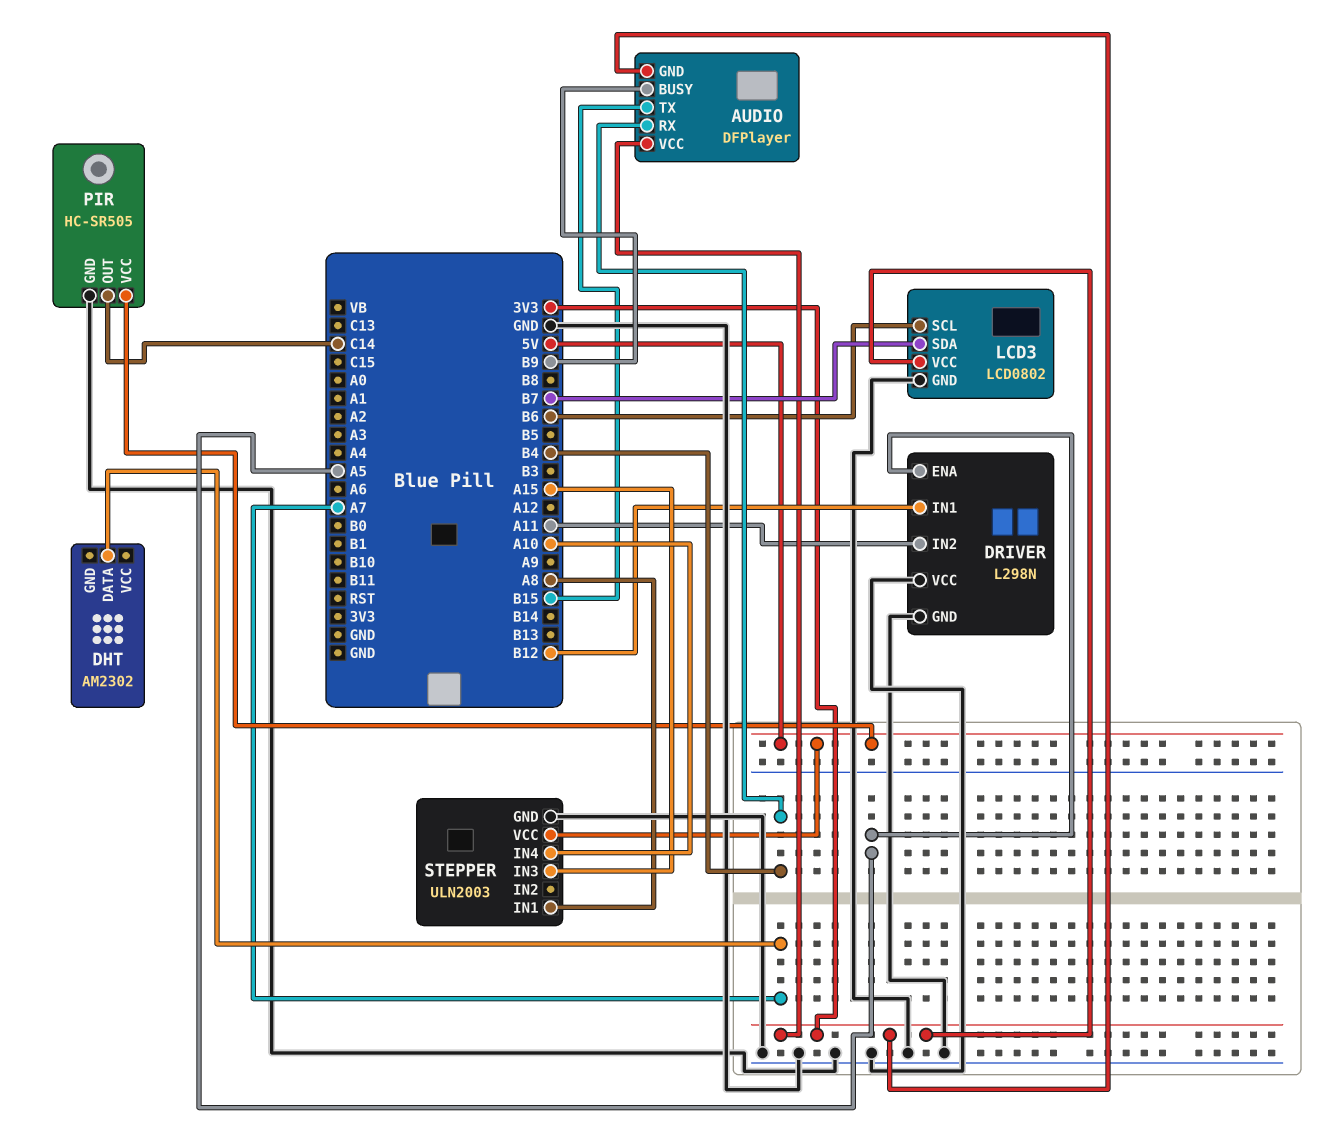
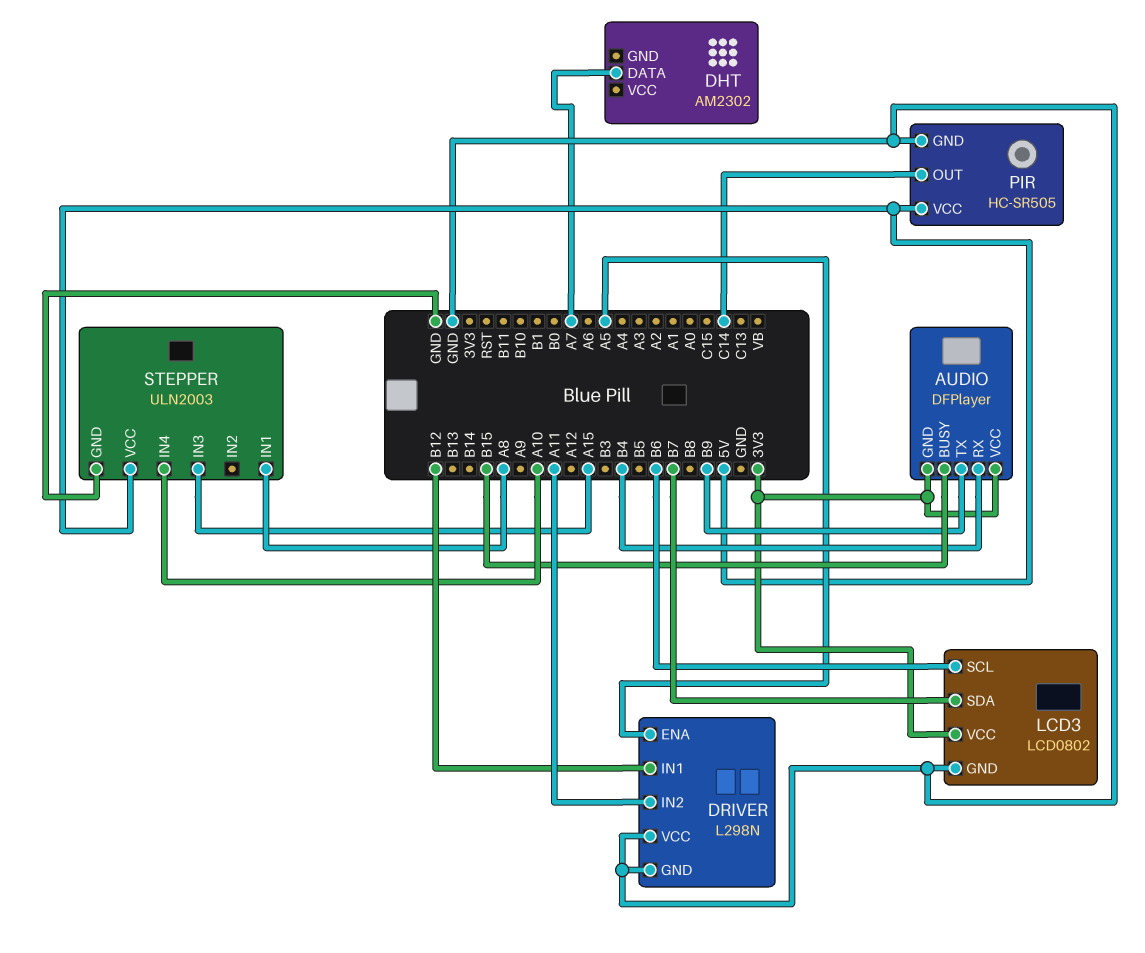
AUDIO pin BUSY: B9 -> B15
AUDIO pin TX: B15 -> B9

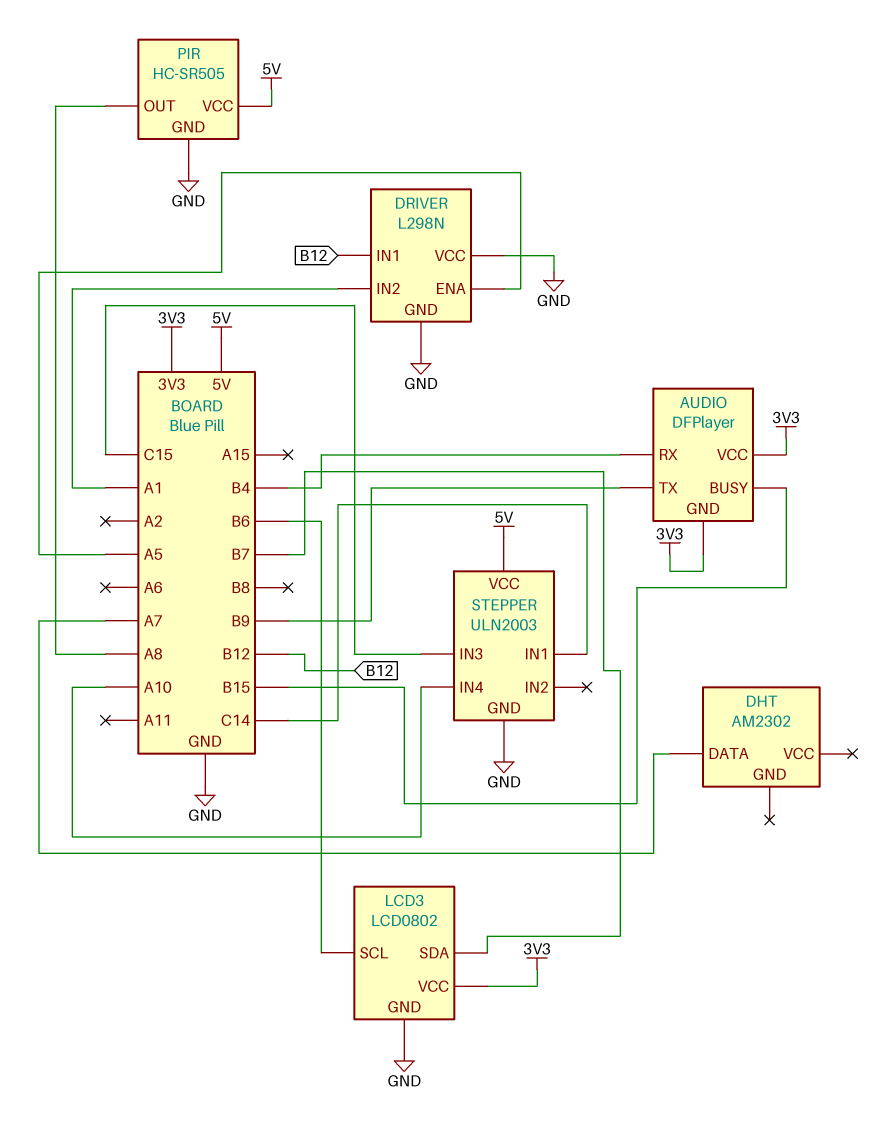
DRIVER pin IN2: A11 -> A1
PIR pin OUT: C14 -> A8
STEPPER pin IN1: A8 -> C14
STEPPER pin IN3: A15 -> C15

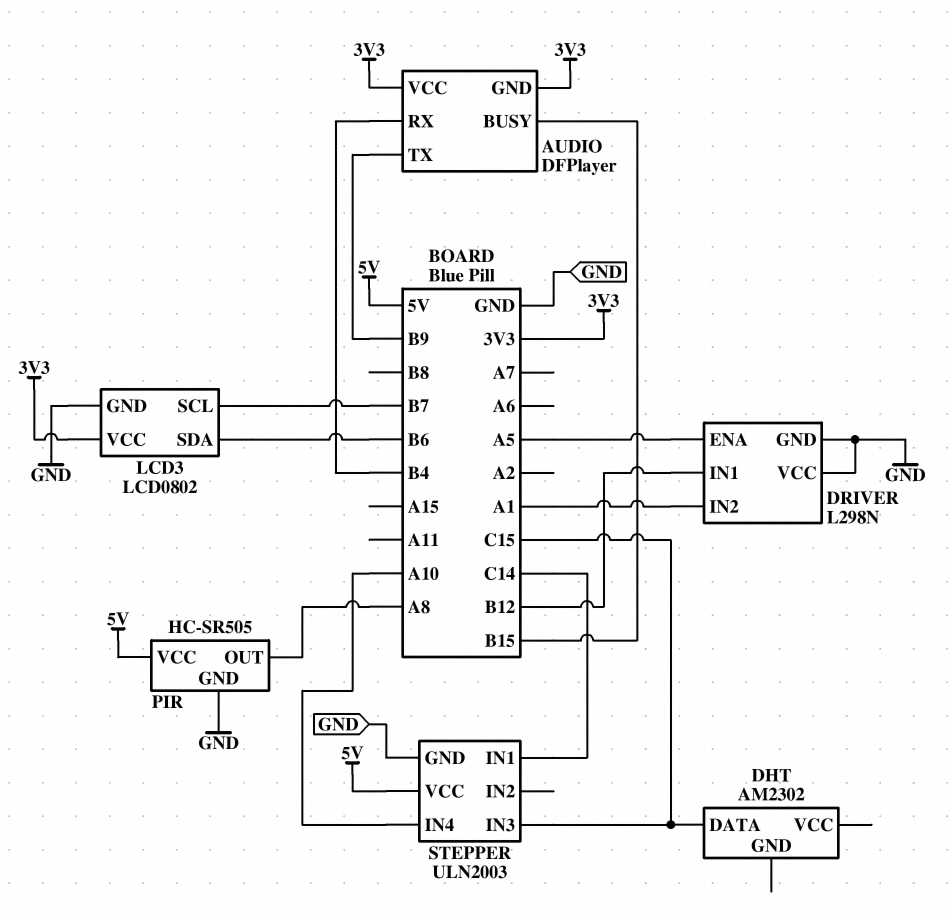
DHT pin DATA: A7 -> C15
LCD3 pin SCL: B6 -> B7
LCD3 pin SDA: B7 -> B6

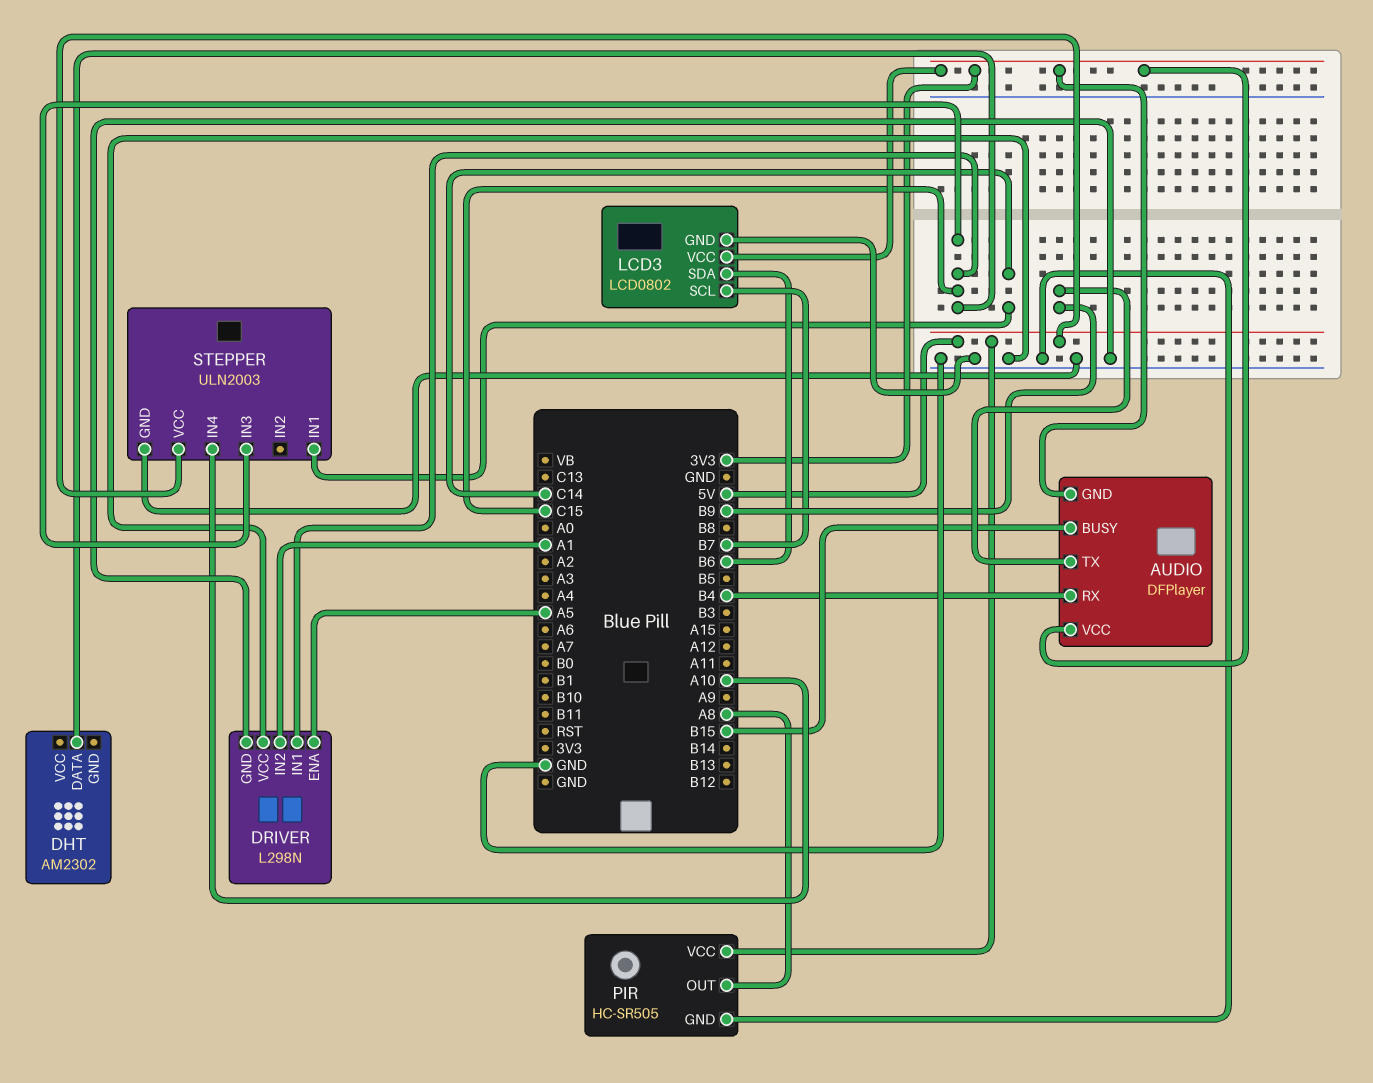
DRIVER pin IN1: B12 -> C15

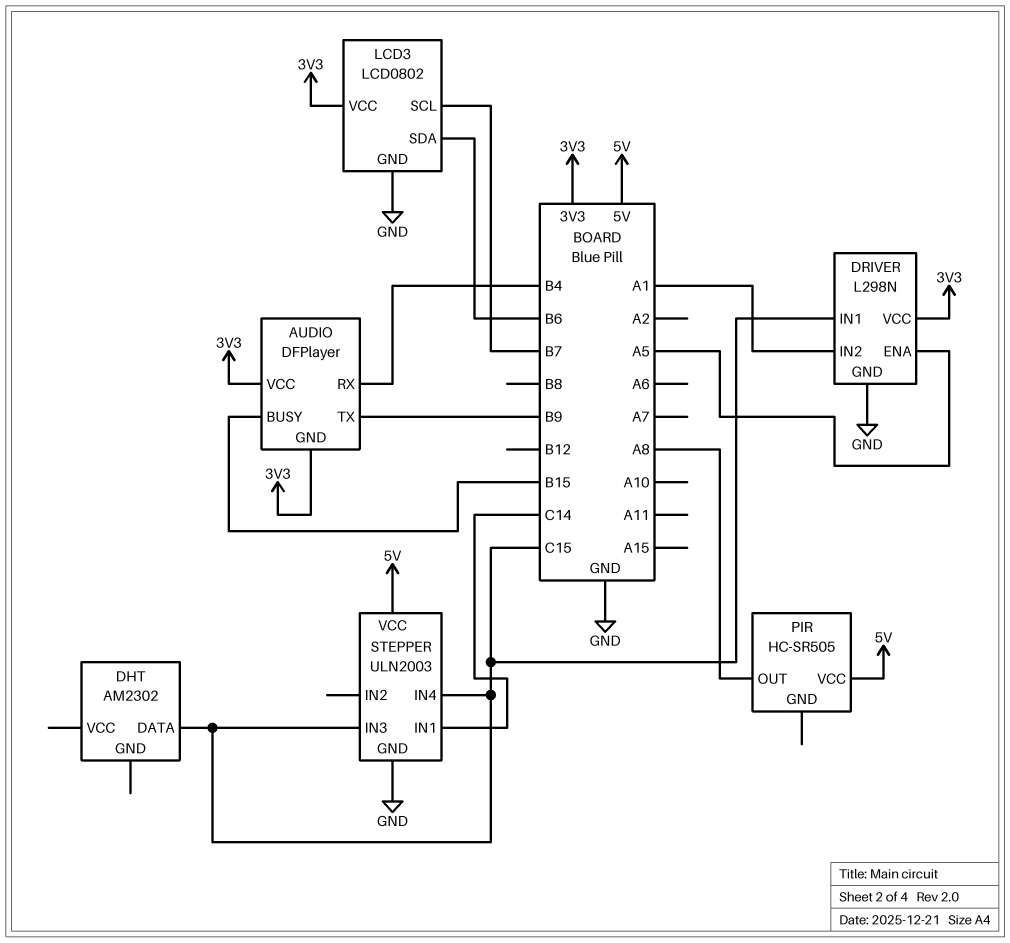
DRIVER pin VCC: GND -> 3V3
PIR pin GND: GND -> none
STEPPER pin IN4: A10 -> C15

